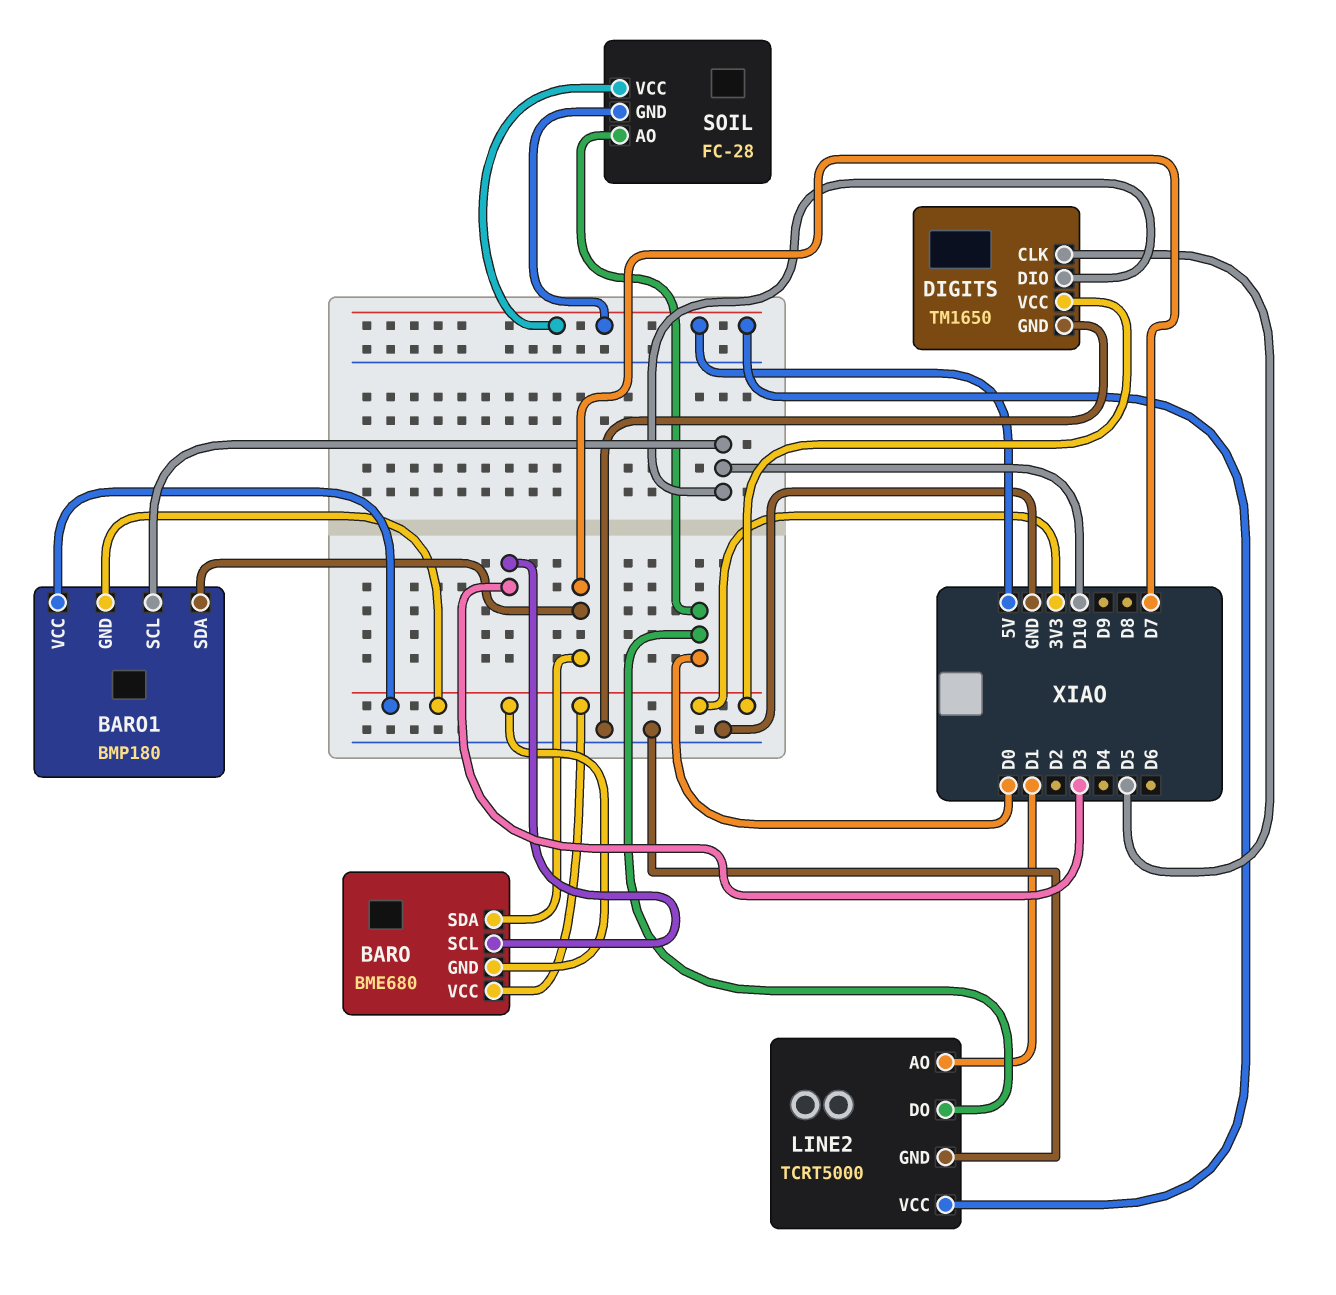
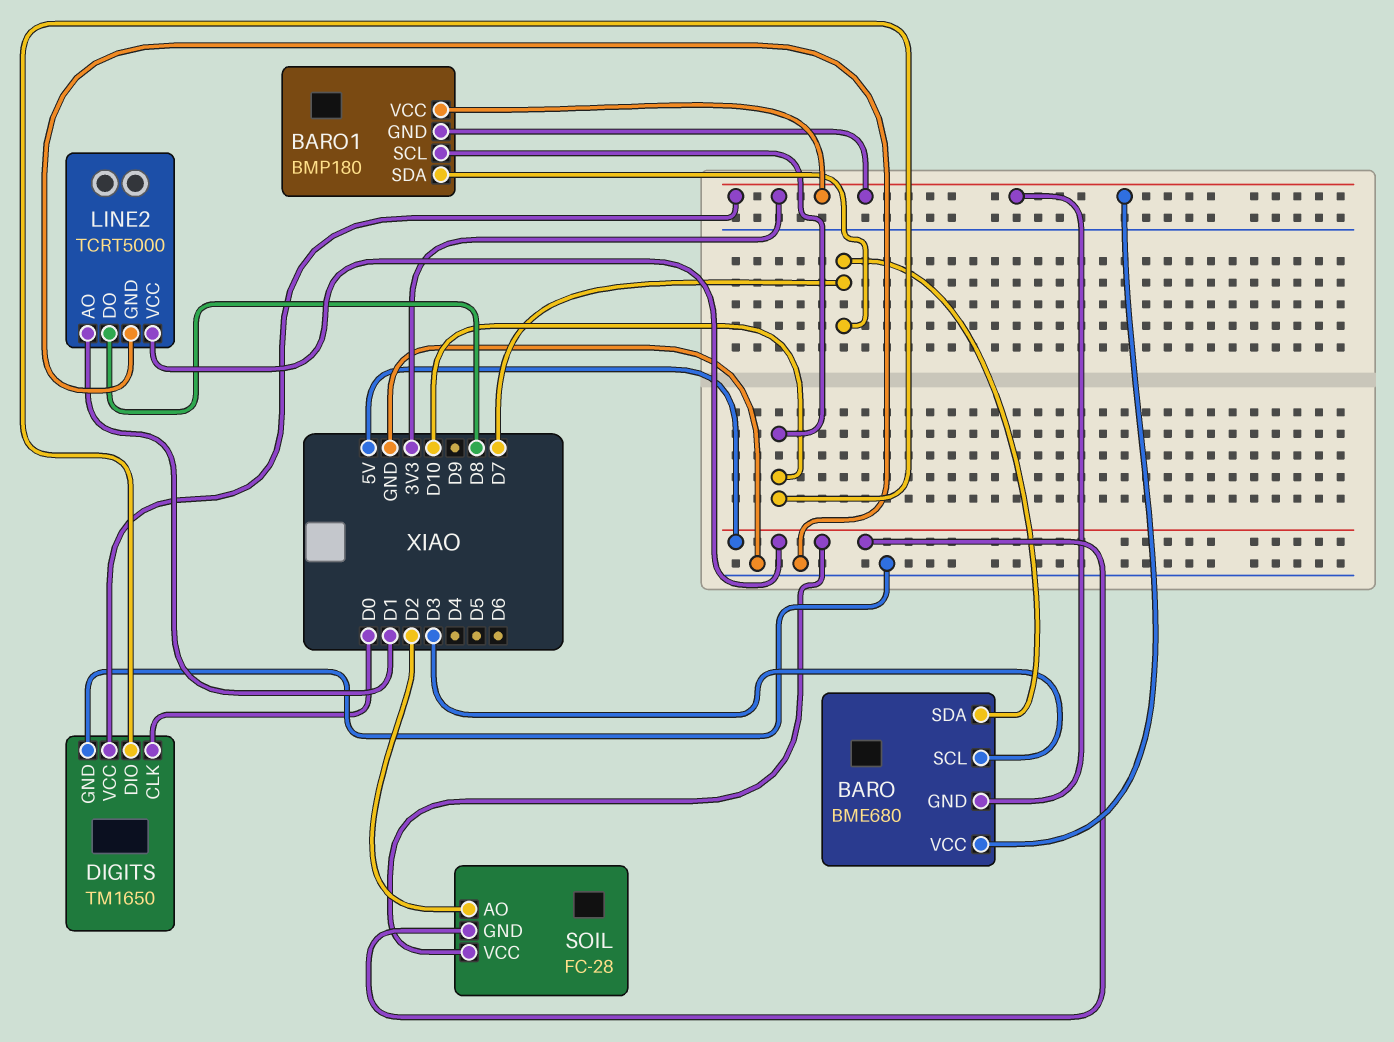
DIGITS pin CLK: D5 -> D0
LINE2 pin DO: D0 -> D8
SOIL pin AO: D0 -> D2

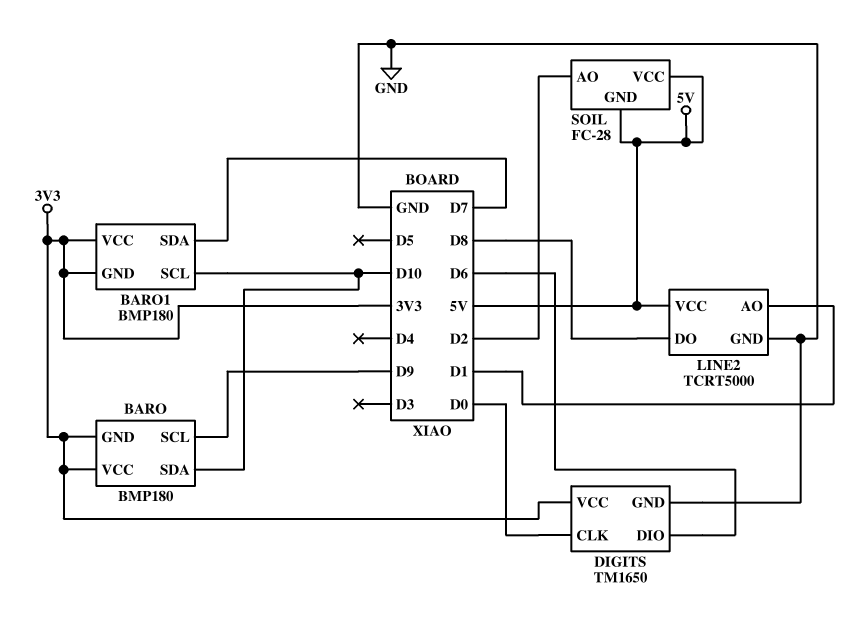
BARO: BME680 -> BMP180
BARO pin SCL: D3 -> D9
BARO pin SDA: D7 -> D10
DIGITS pin DIO: D10 -> D6

